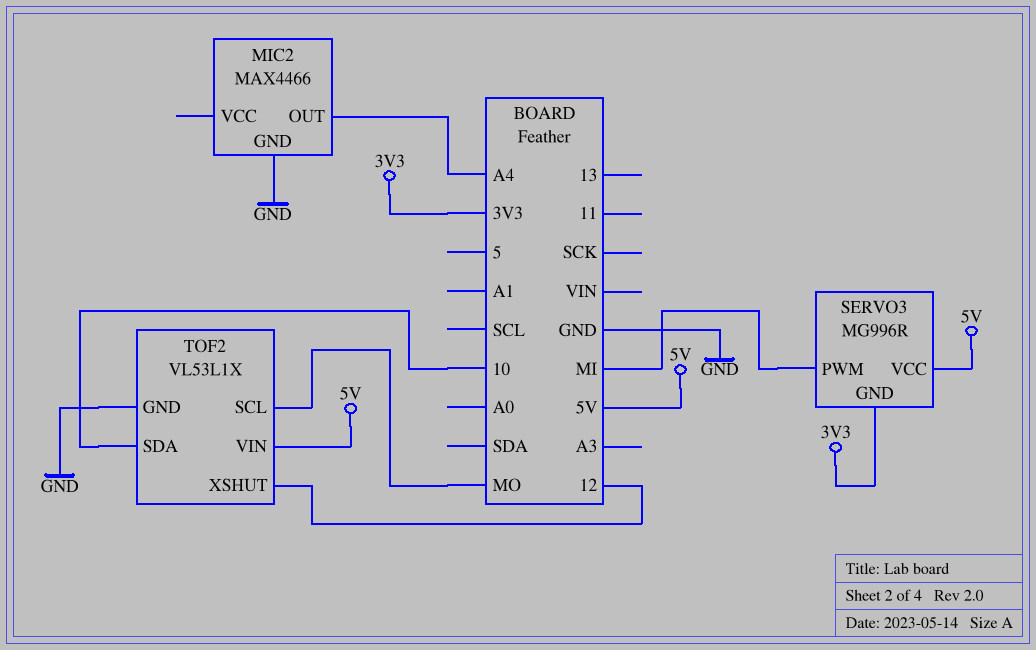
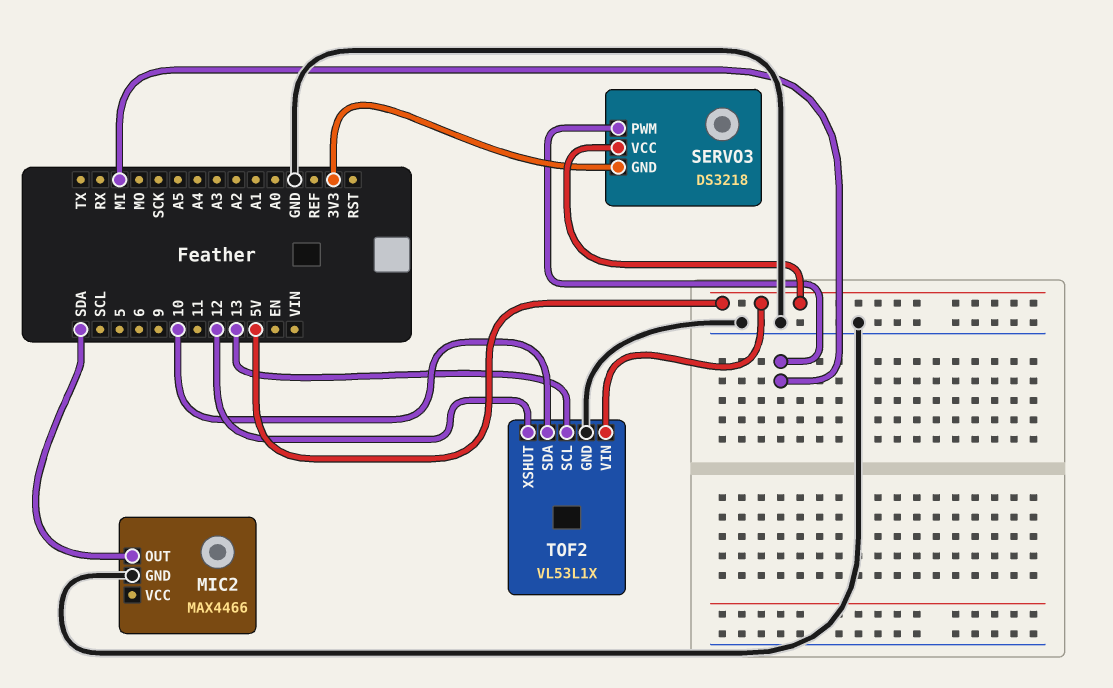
MIC2 pin OUT: A4 -> SDA
SERVO3: MG996R -> DS3218
TOF2 pin SCL: MO -> 13

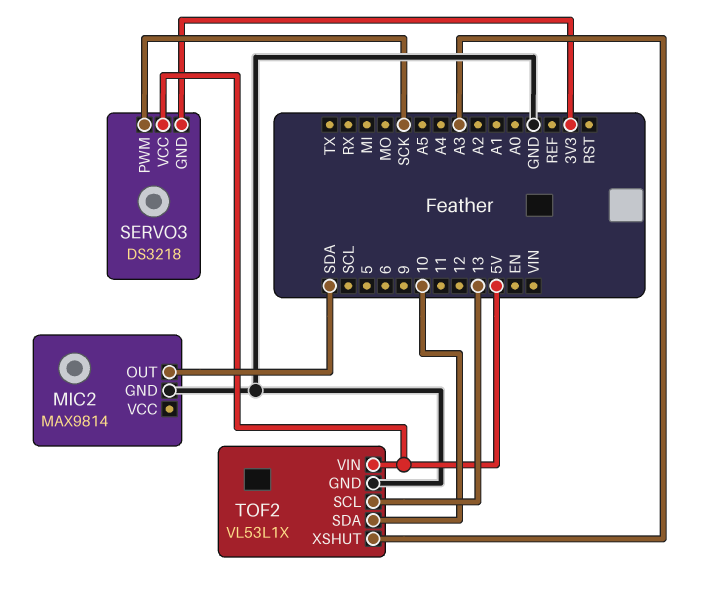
MIC2: MAX4466 -> MAX9814
SERVO3 pin PWM: MI -> SCK
TOF2 pin XSHUT: 12 -> A3

